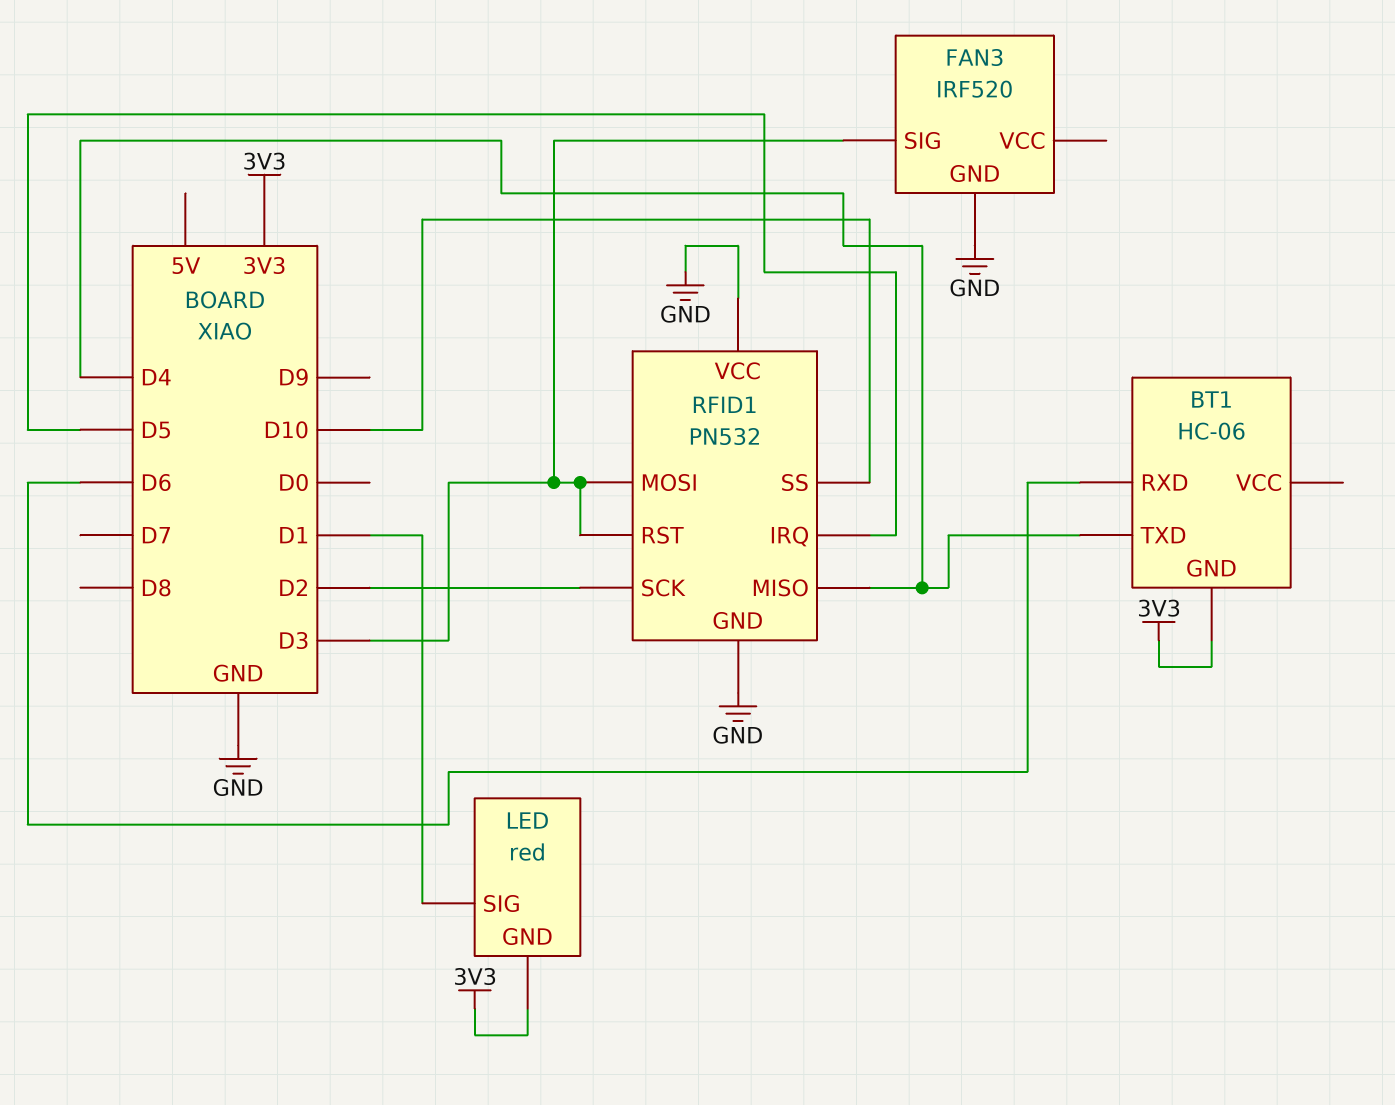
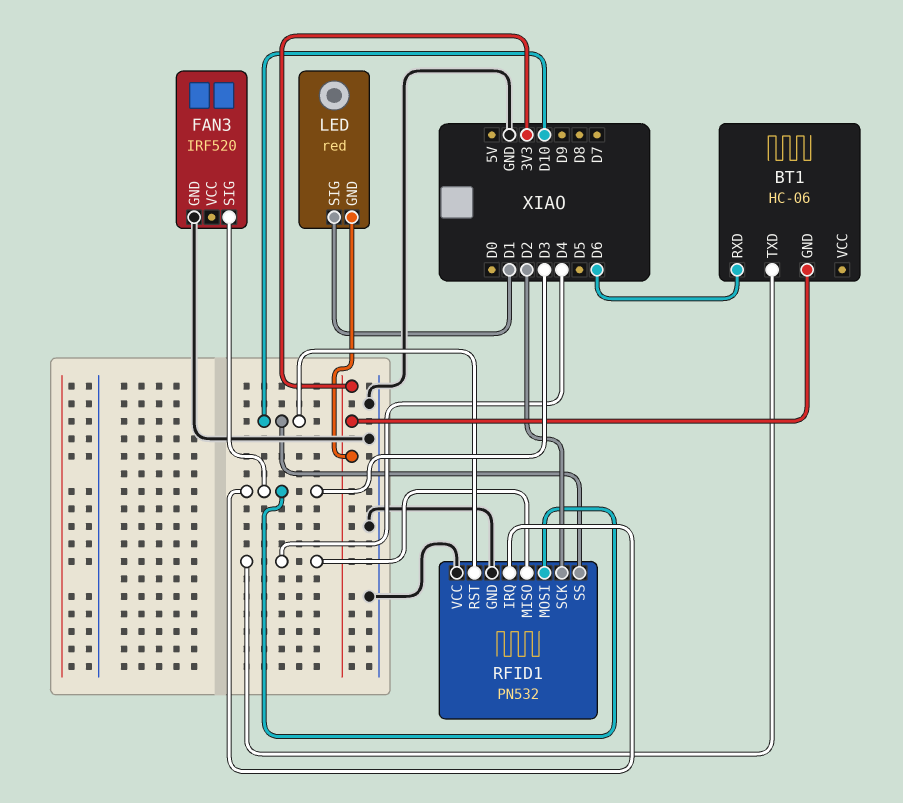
RFID1 pin IRQ: D5 -> D3
RFID1 pin RST: D3 -> D10

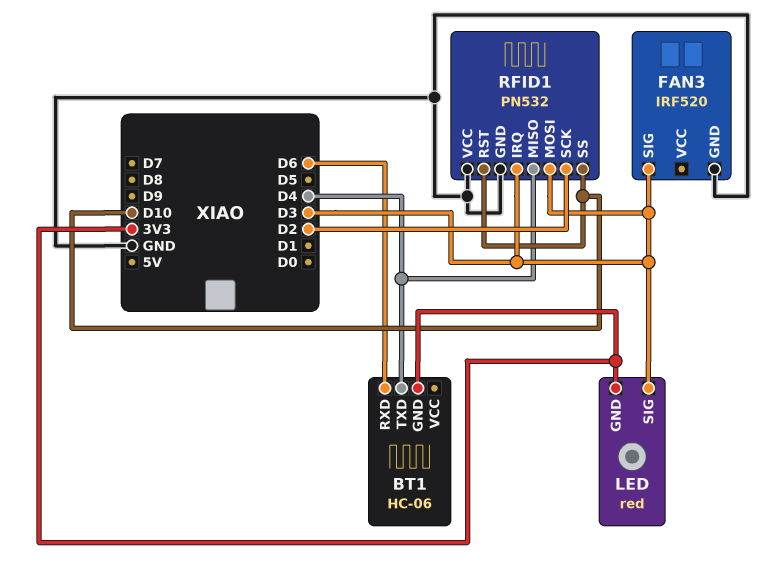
LED pin SIG: D1 -> D3

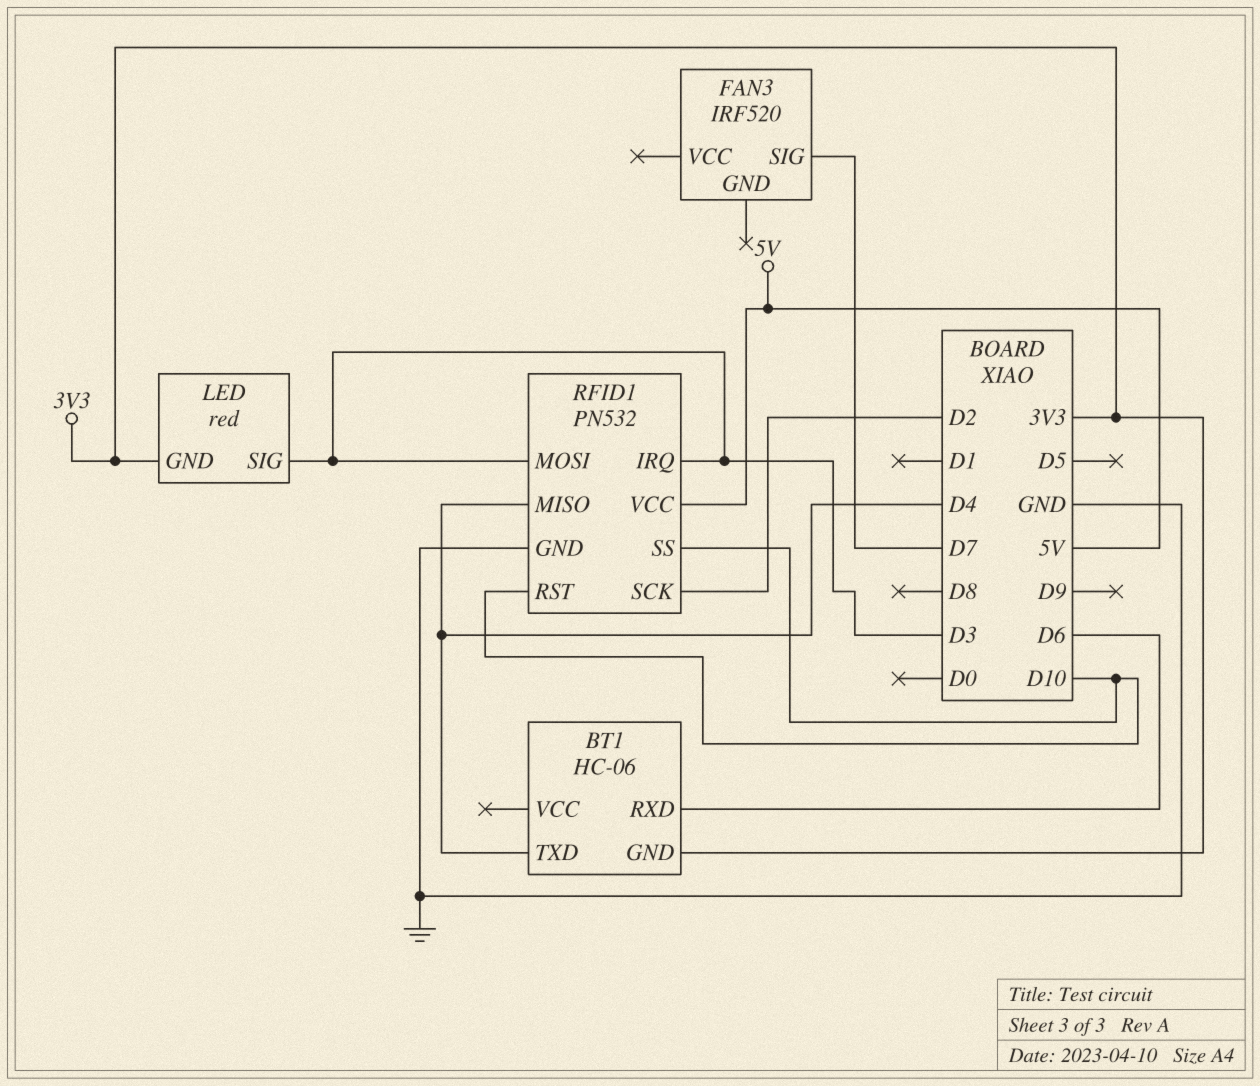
FAN3 pin GND: GND -> none
FAN3 pin SIG: D3 -> D7
RFID1 pin VCC: GND -> 5V

